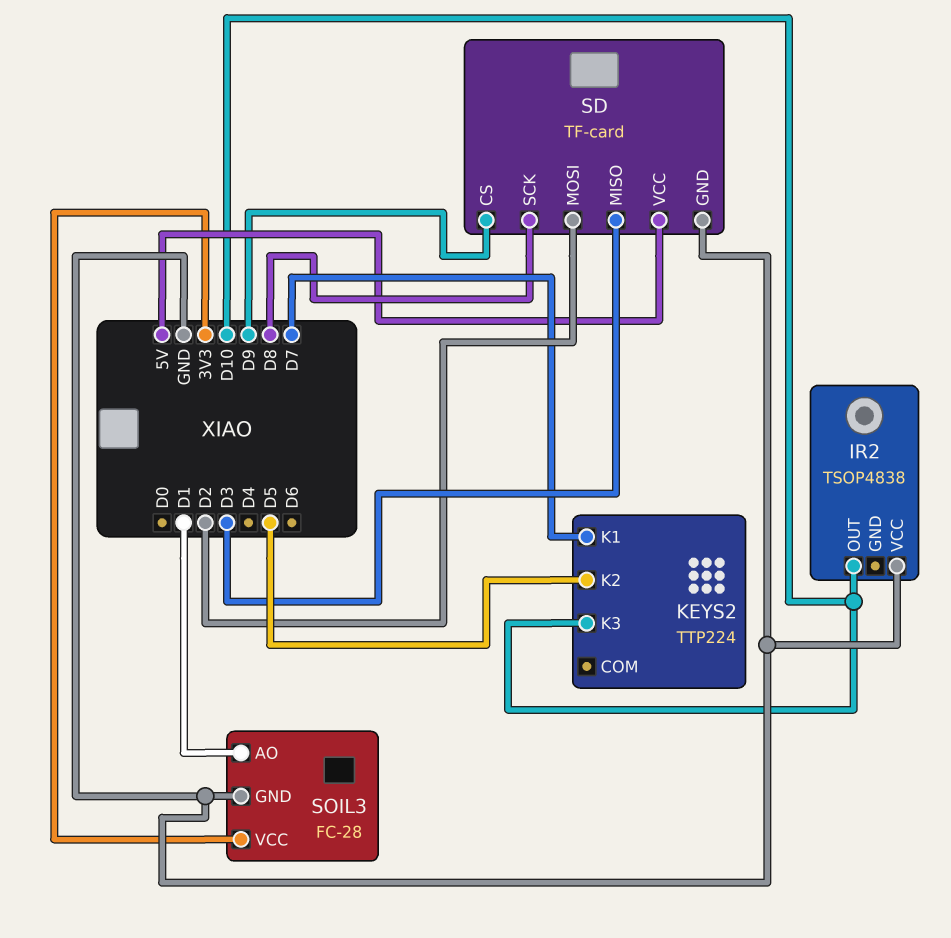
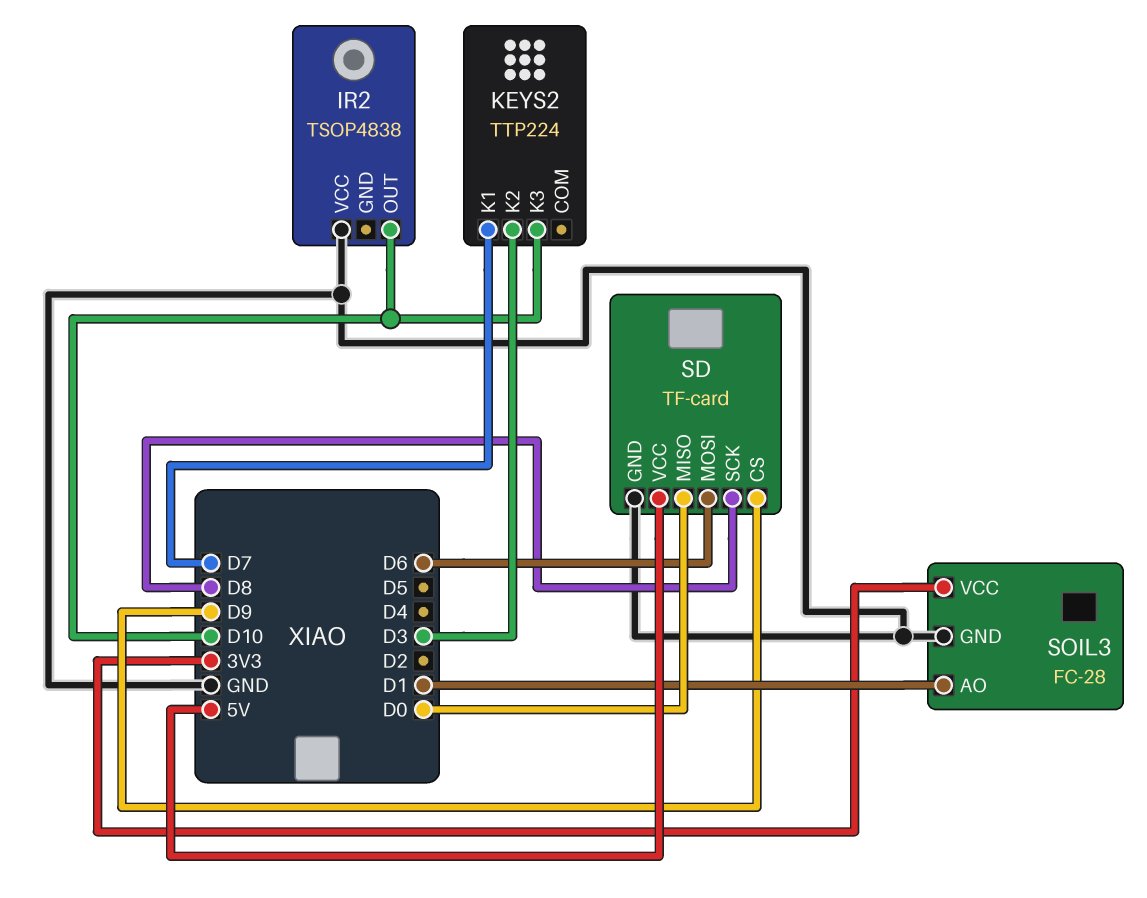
KEYS2 pin K2: D5 -> D3
SD pin MISO: D3 -> D0
SD pin MOSI: D2 -> D6

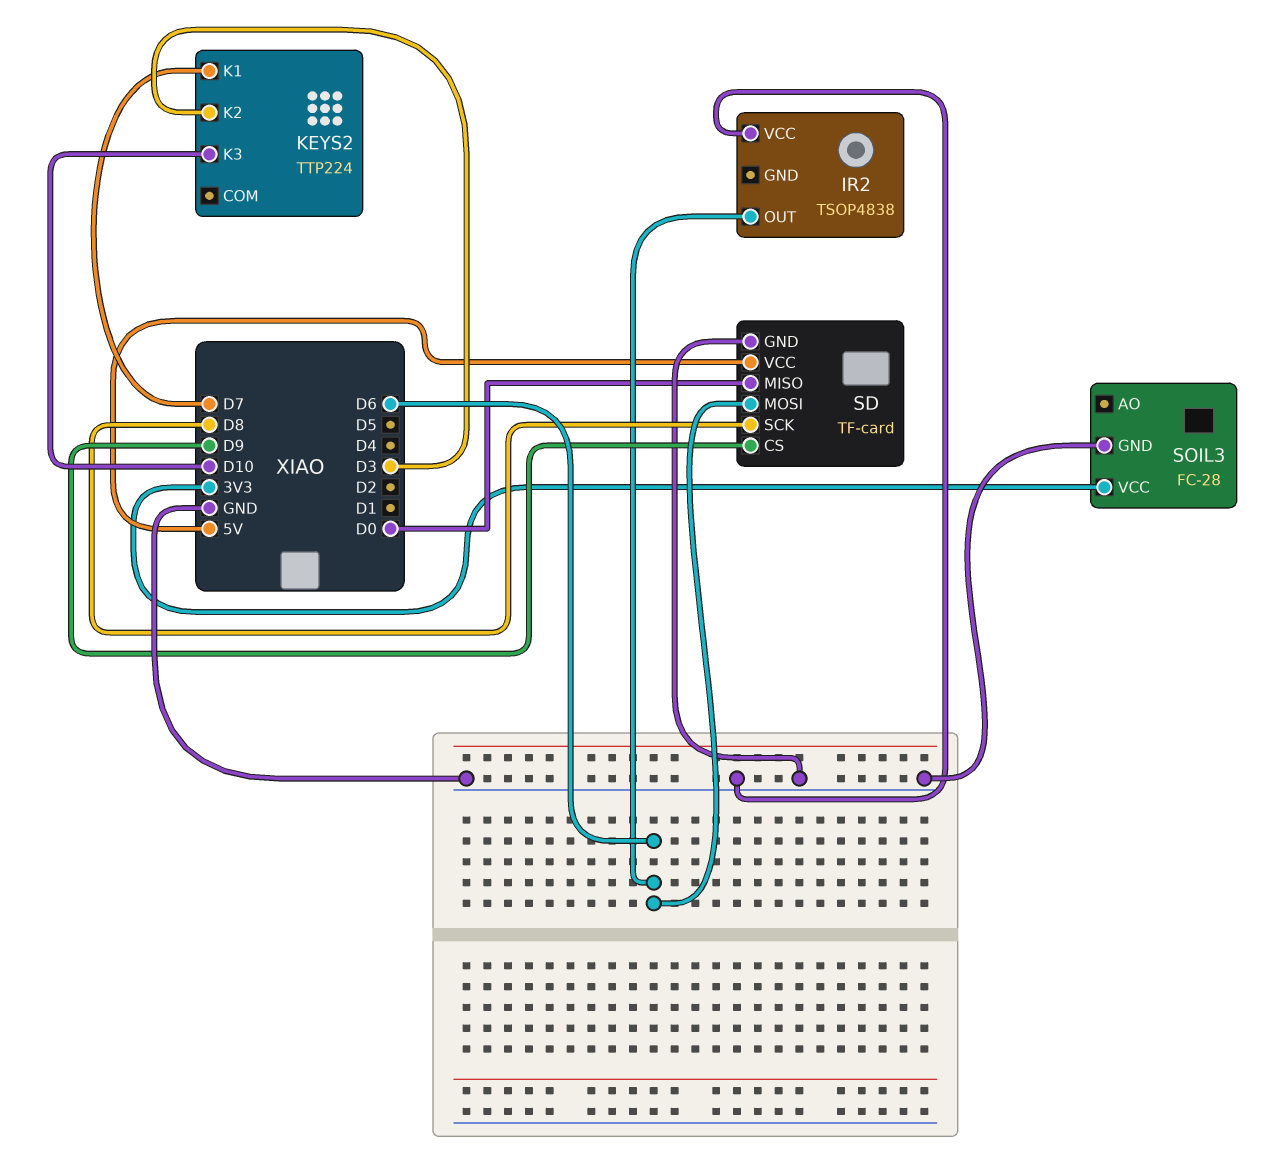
IR2 pin OUT: D10 -> D6
SOIL3 pin AO: D1 -> none

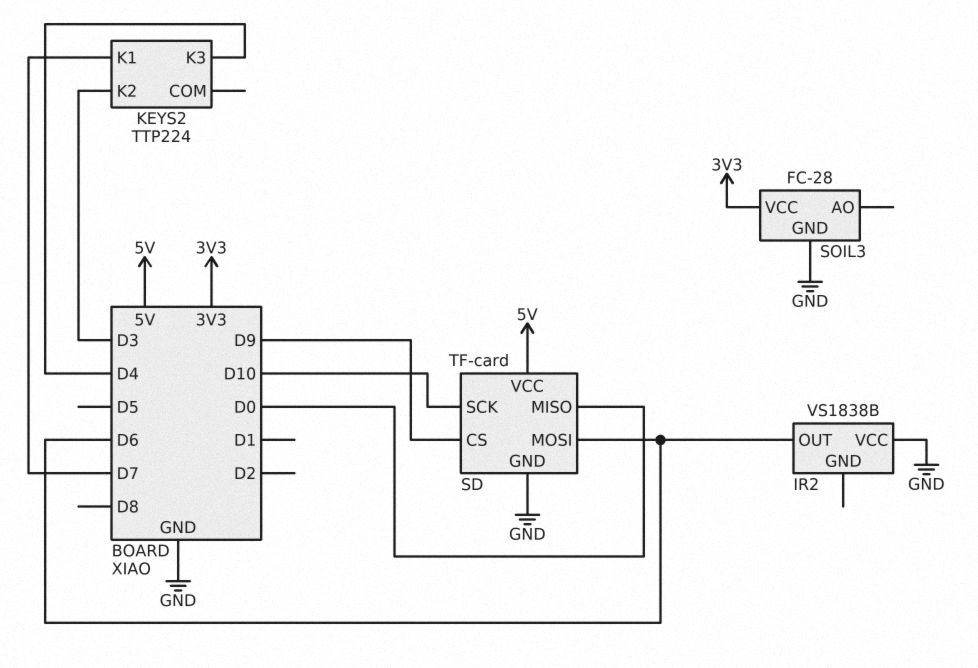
IR2: TSOP4838 -> VS1838B
KEYS2 pin K3: D10 -> D4
SD pin SCK: D8 -> D10

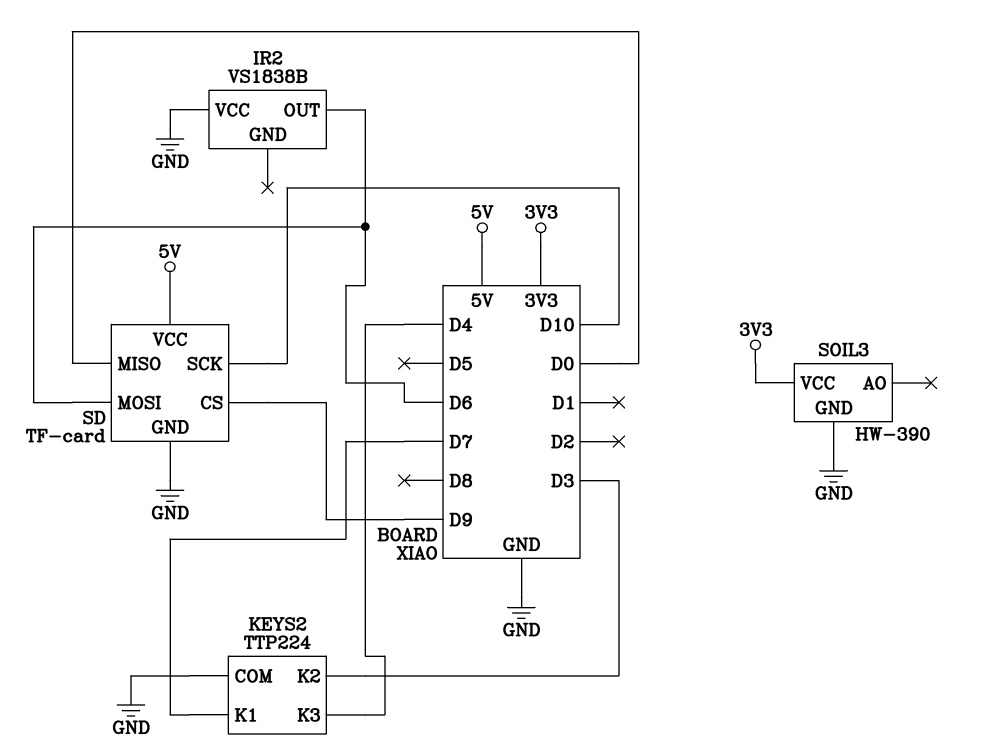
KEYS2 pin COM: none -> GND
SOIL3: FC-28 -> HW-390

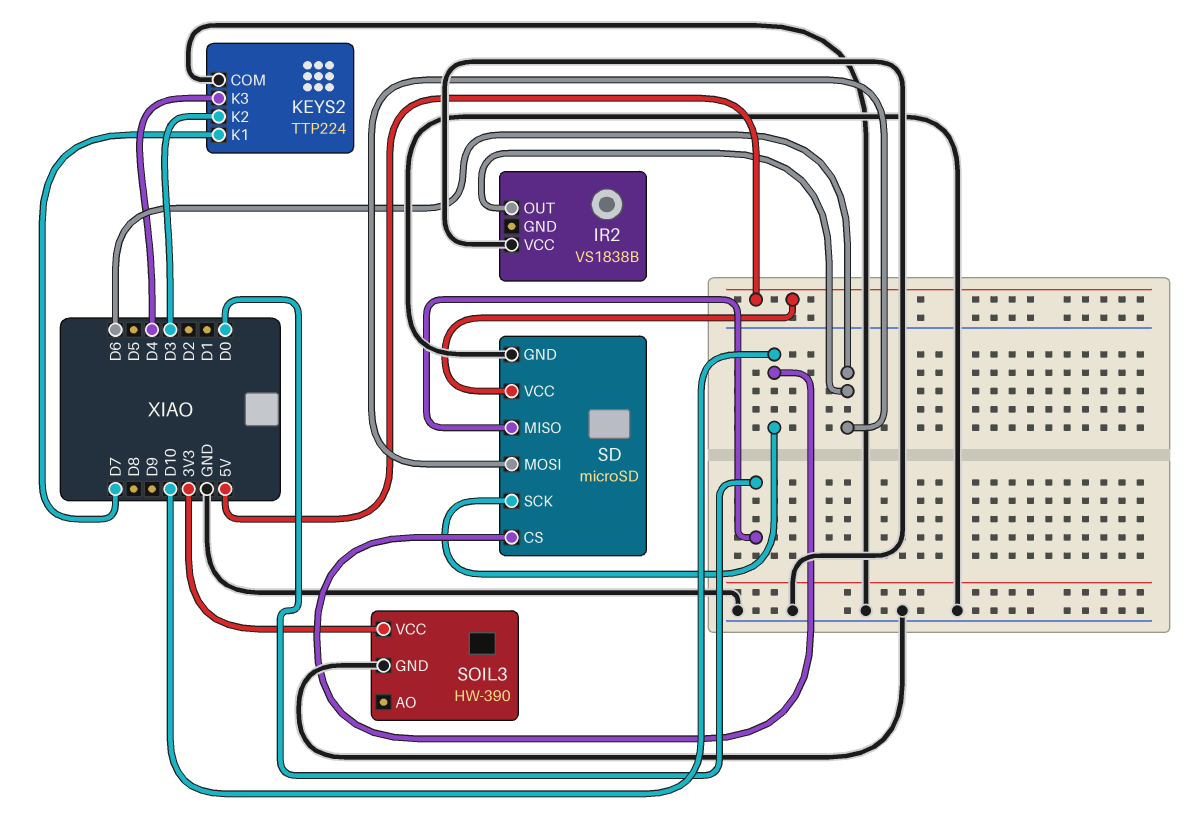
SD: TF-card -> microSD
SD pin CS: D9 -> D10

